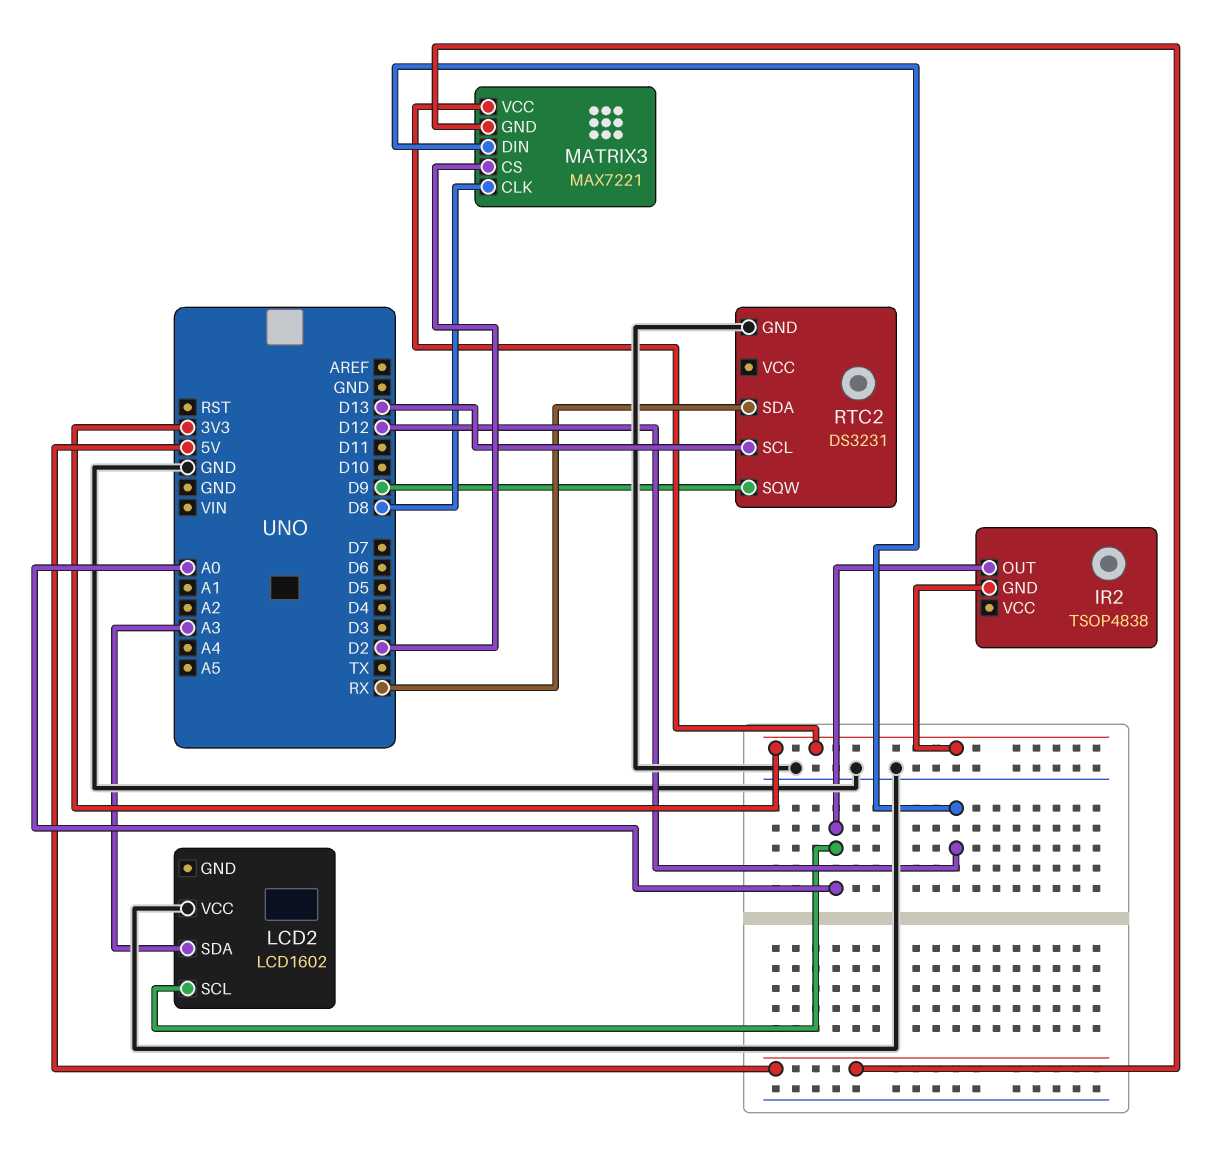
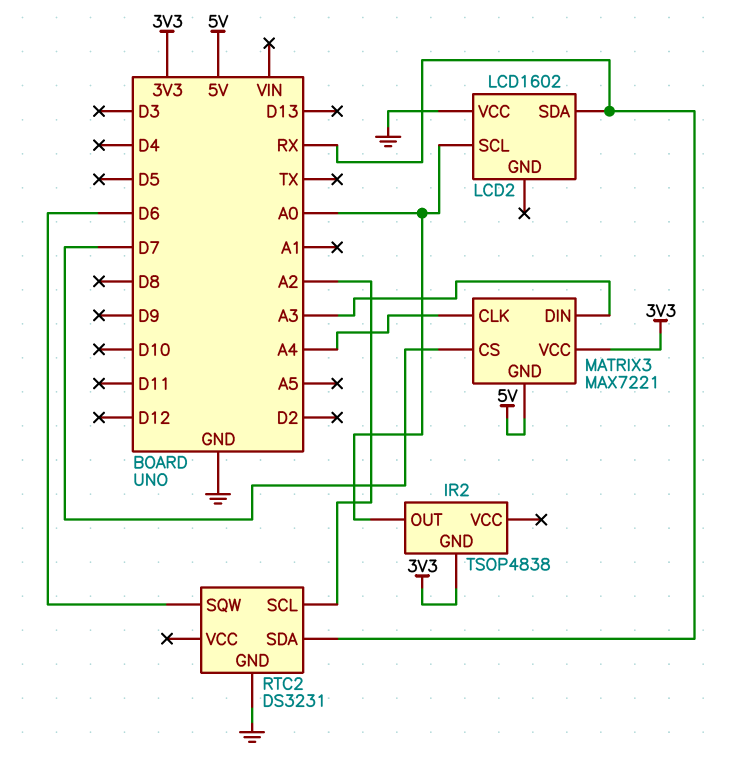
LCD2 pin SDA: A3 -> RX
MATRIX3 pin CLK: D8 -> A4
MATRIX3 pin CS: D2 -> D7
MATRIX3 pin DIN: D12 -> A3
RTC2 pin SCL: D13 -> A2
RTC2 pin SQW: D9 -> D6

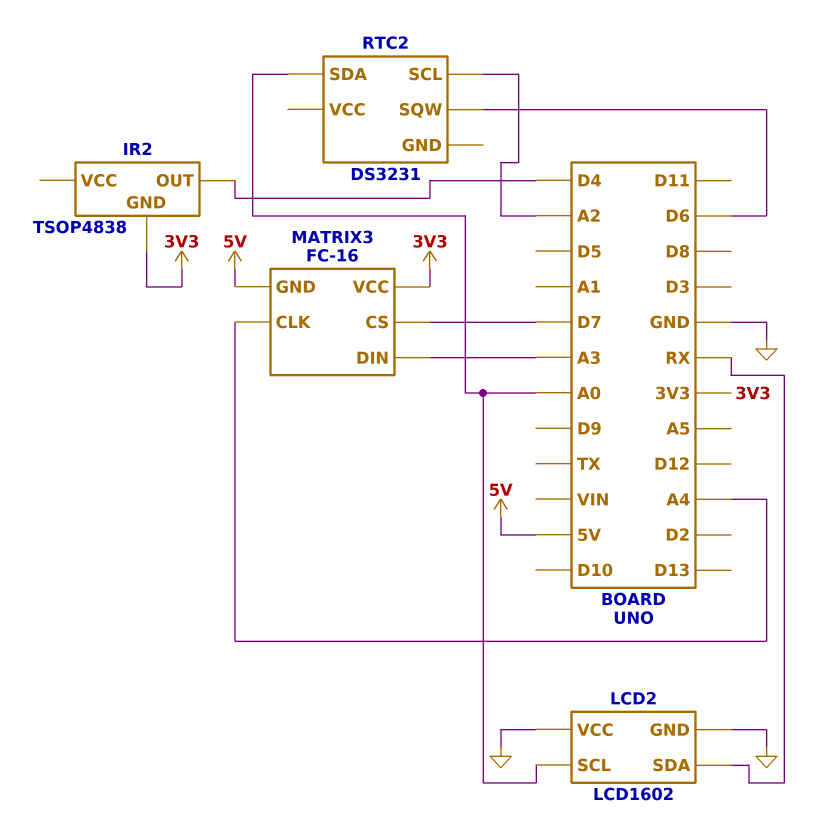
IR2 pin OUT: A0 -> D4
LCD2 pin GND: none -> GND
MATRIX3: MAX7221 -> FC-16
RTC2 pin GND: GND -> none
RTC2 pin SDA: RX -> A0

